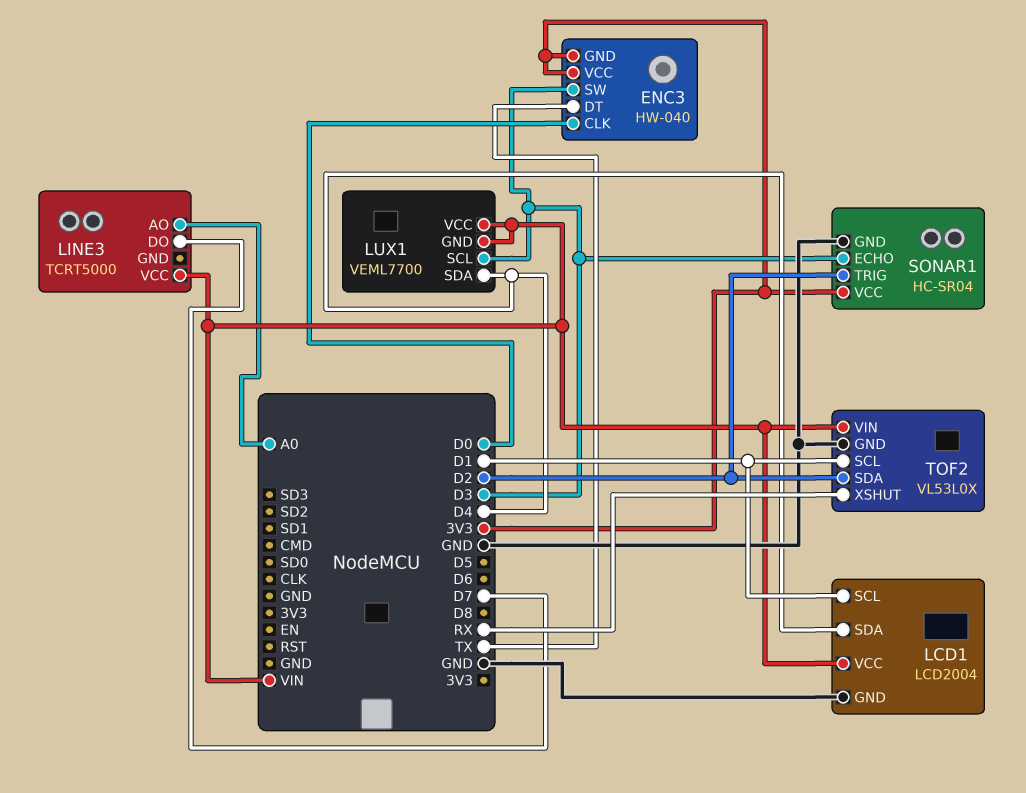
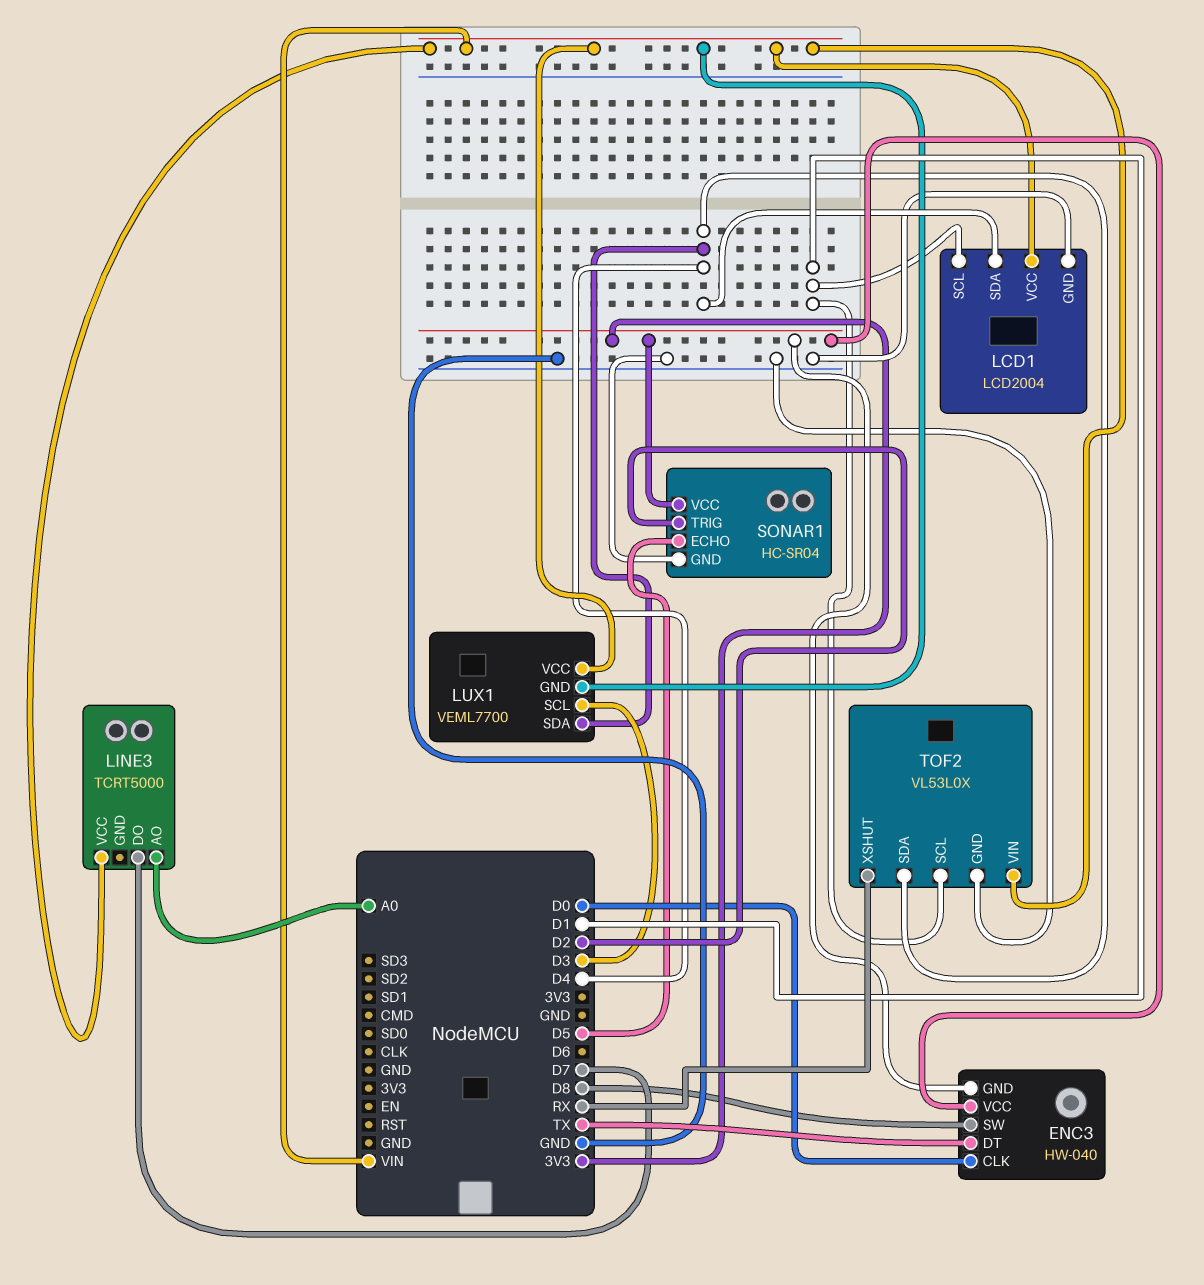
ENC3 pin SW: D3 -> D8
SONAR1 pin ECHO: D3 -> D5
TOF2 pin SDA: D2 -> D4

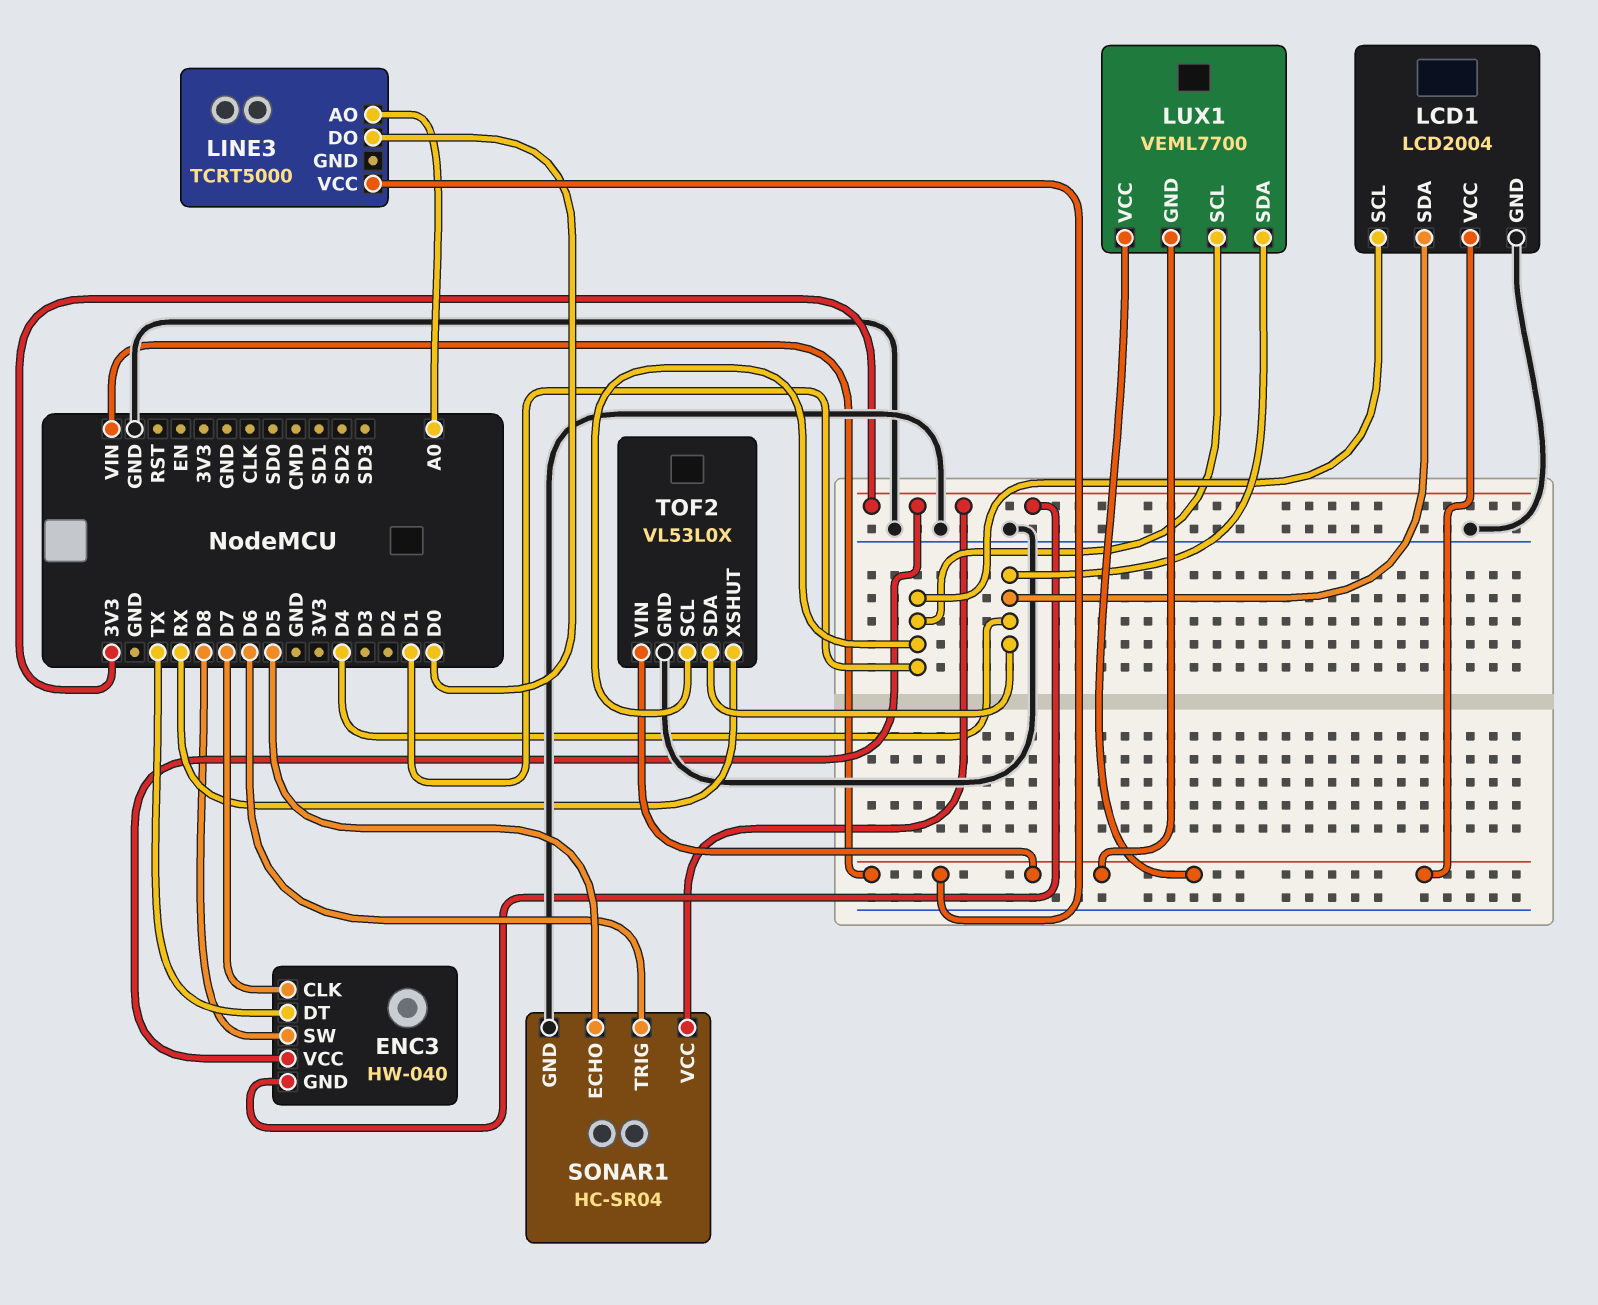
ENC3 pin CLK: D0 -> D7
LINE3 pin DO: D7 -> D0
LUX1 pin SCL: D3 -> D1
SONAR1 pin TRIG: D2 -> D6

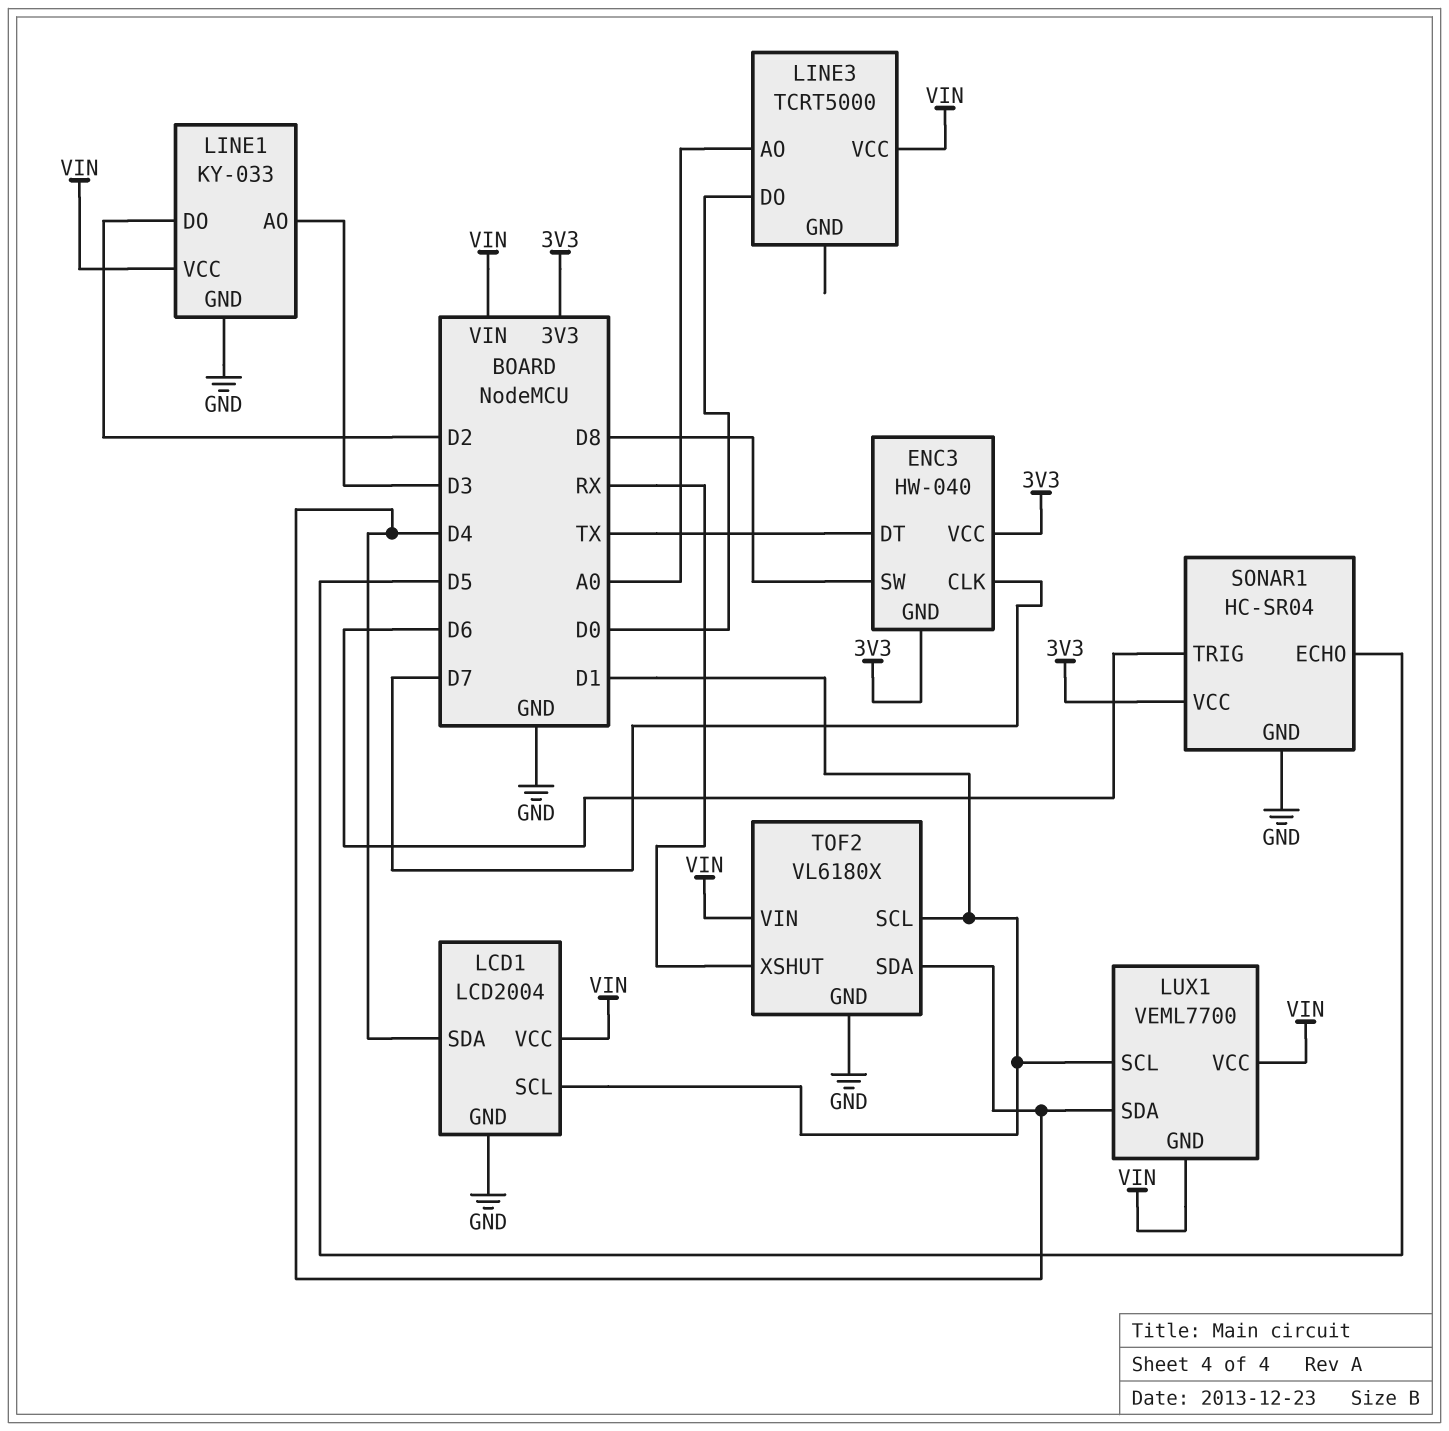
LINE1: none -> KY-033
LINE1 pin AO: none -> D3
LINE1 pin DO: none -> D2
LINE1 pin GND: none -> GND
LINE1 pin VCC: none -> VIN
TOF2: VL53L0X -> VL6180X

